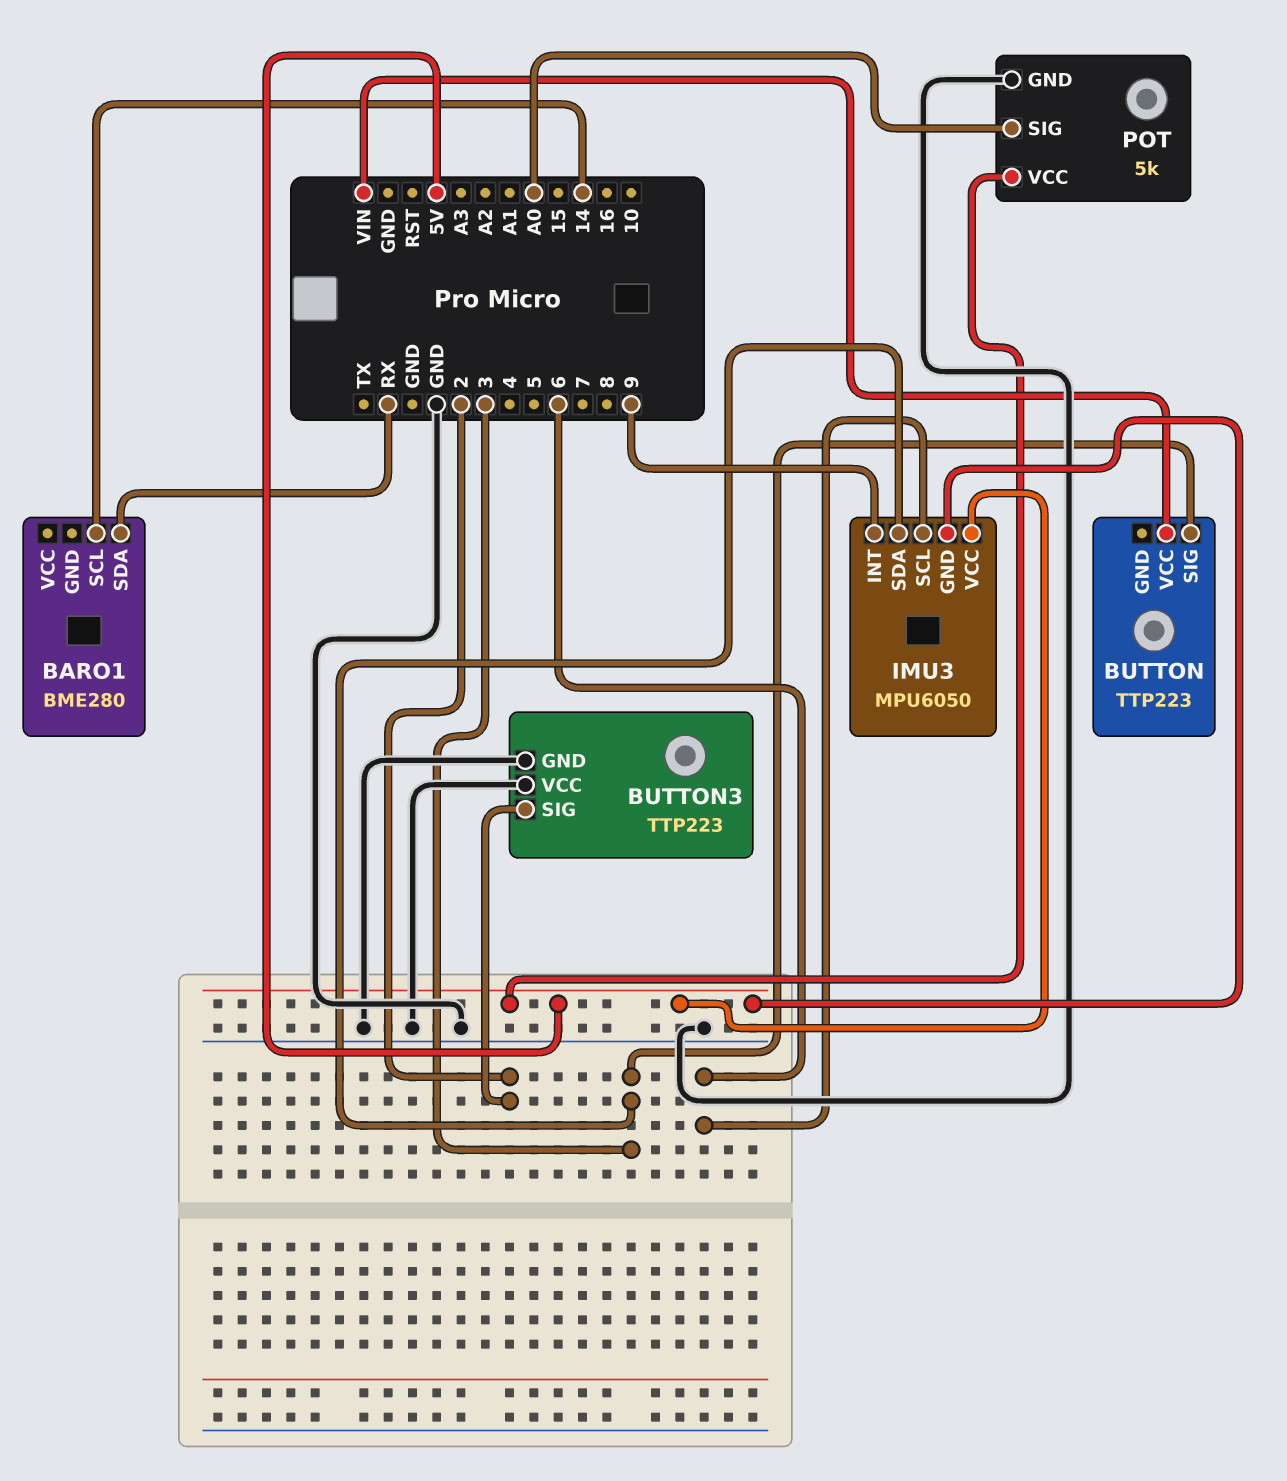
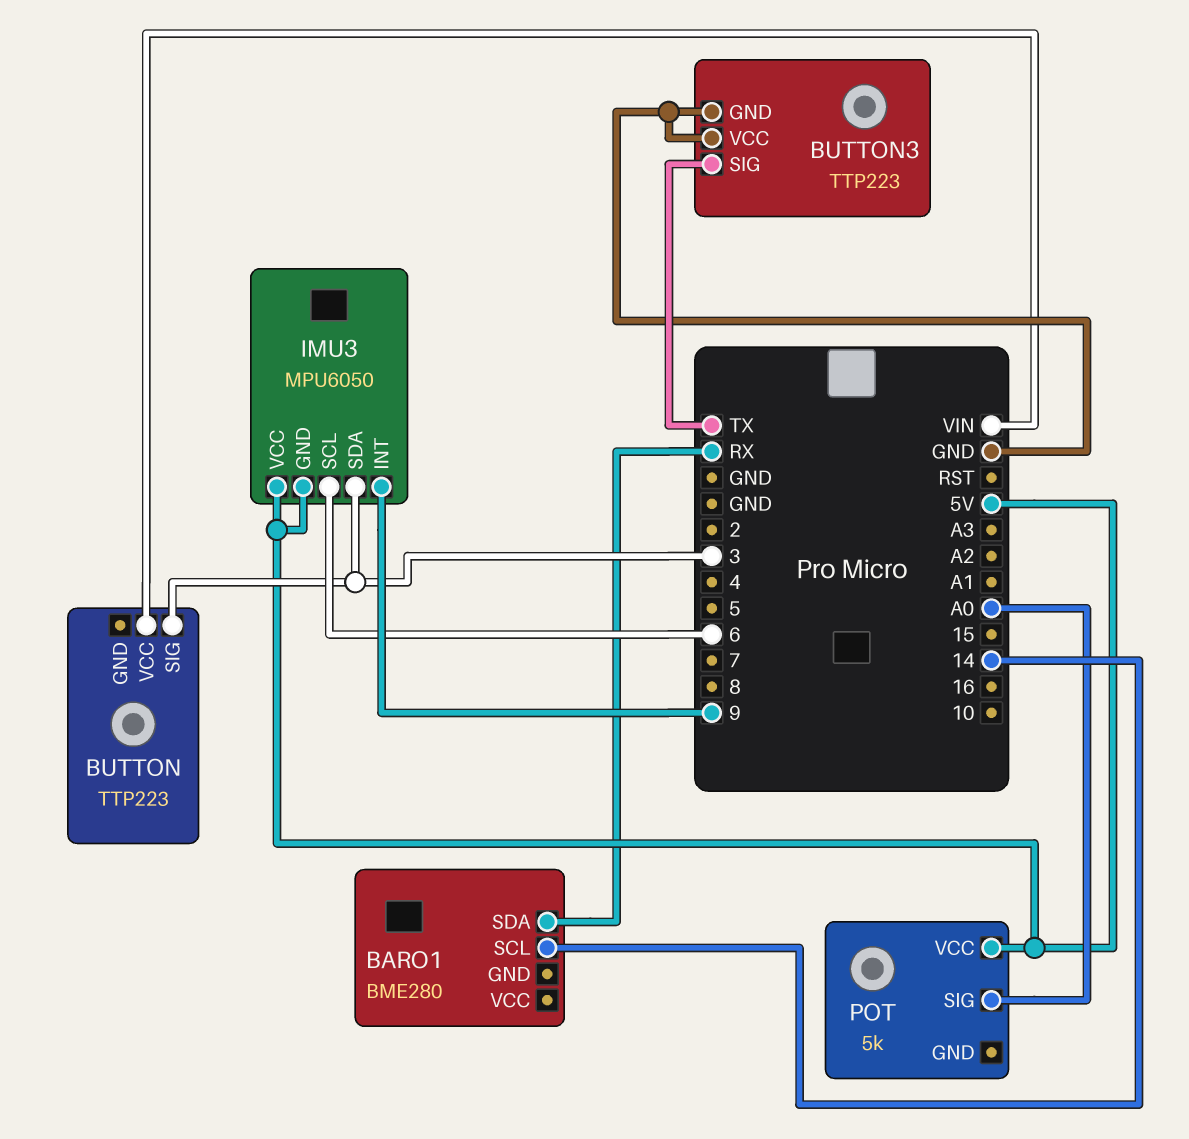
BUTTON3 pin SIG: 2 -> TX
POT pin GND: GND -> none

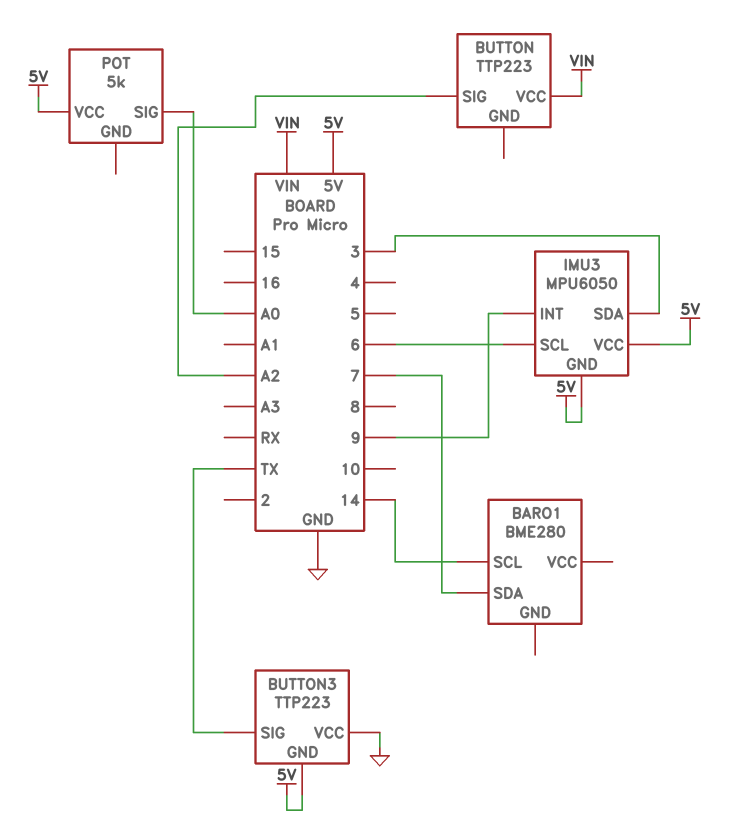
BARO1 pin SDA: RX -> 7
BUTTON pin SIG: 3 -> A2
BUTTON3 pin GND: GND -> 5V

